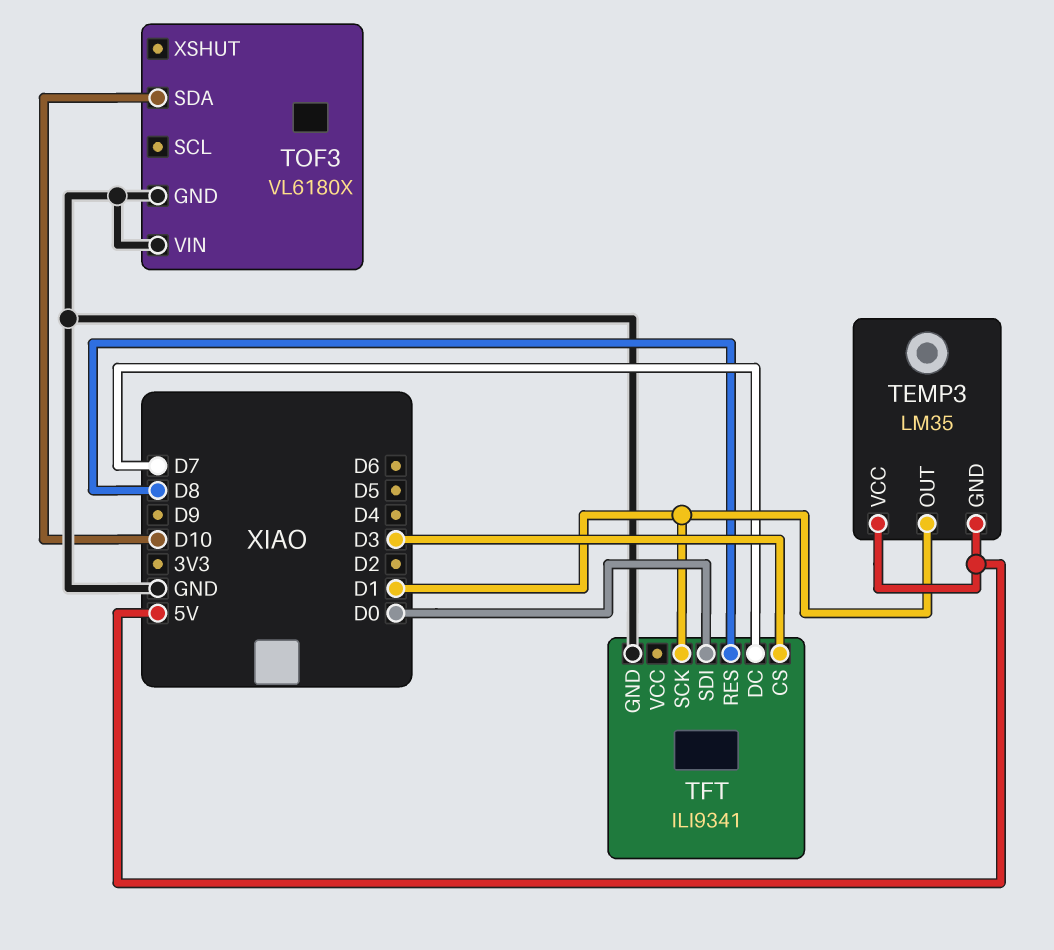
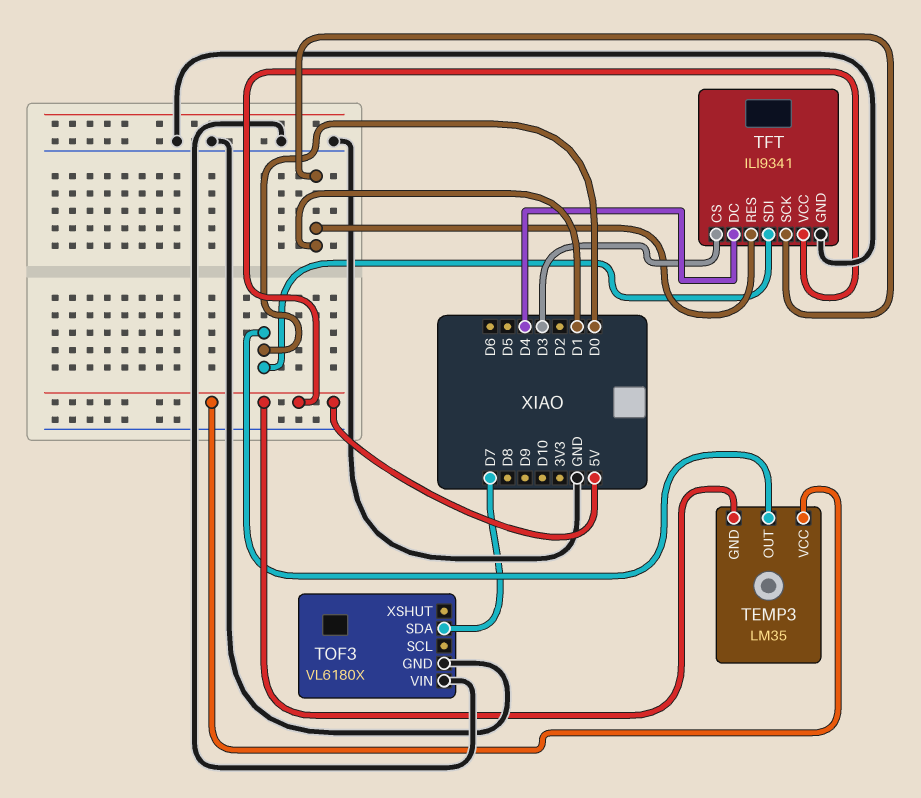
TEMP3 pin OUT: D1 -> D0
TFT pin DC: D7 -> D4
TFT pin RES: D8 -> D1
TFT pin VCC: none -> 5V
TOF3 pin SDA: D10 -> D7

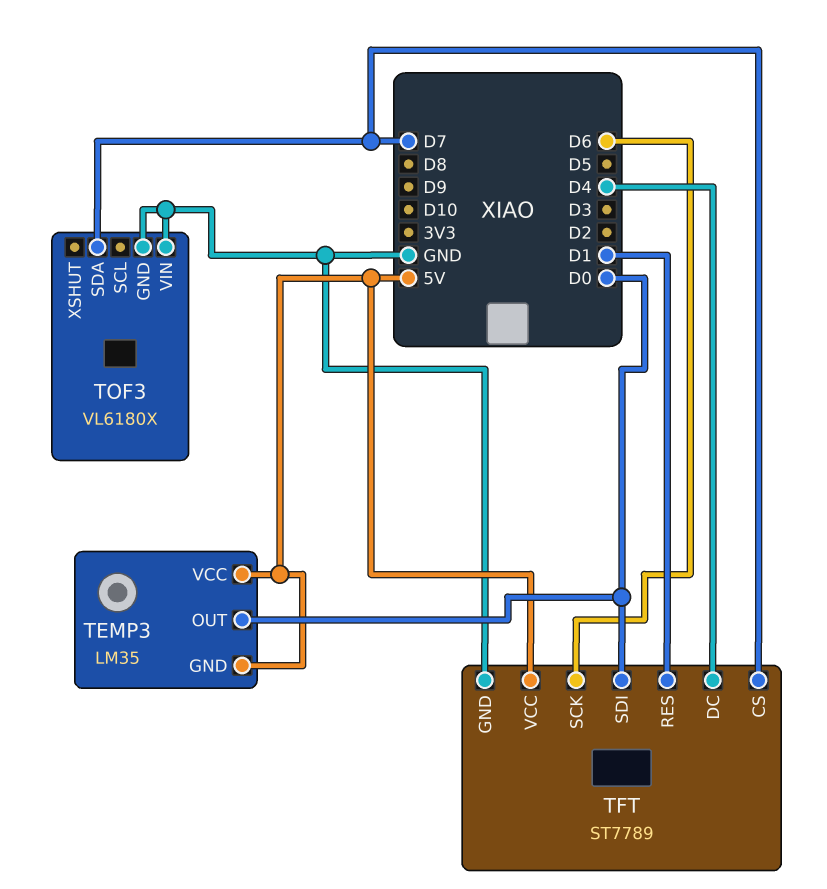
TFT: ILI9341 -> ST7789
TFT pin CS: D3 -> D7
TFT pin SCK: D1 -> D6

